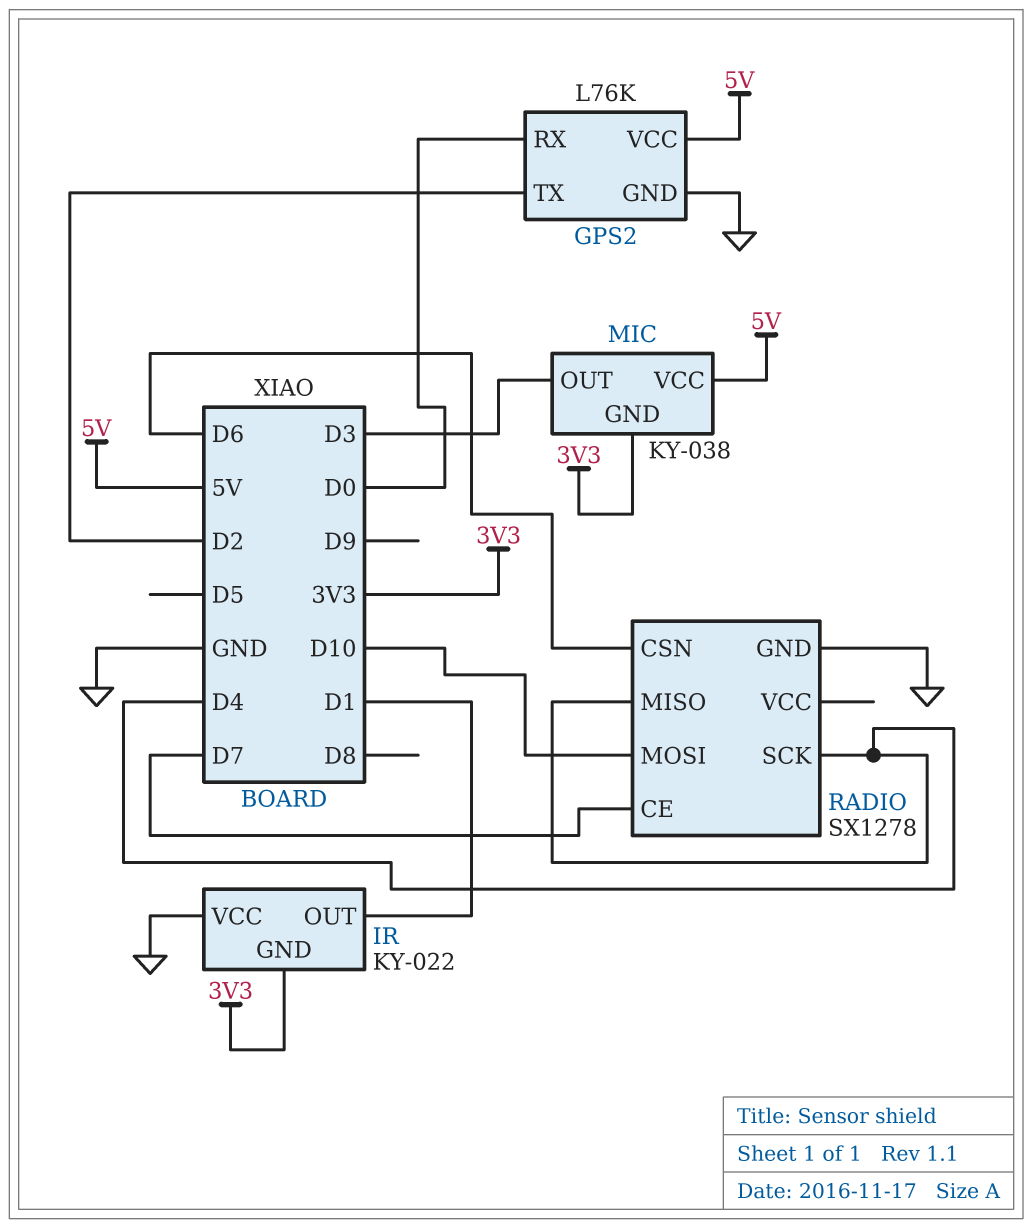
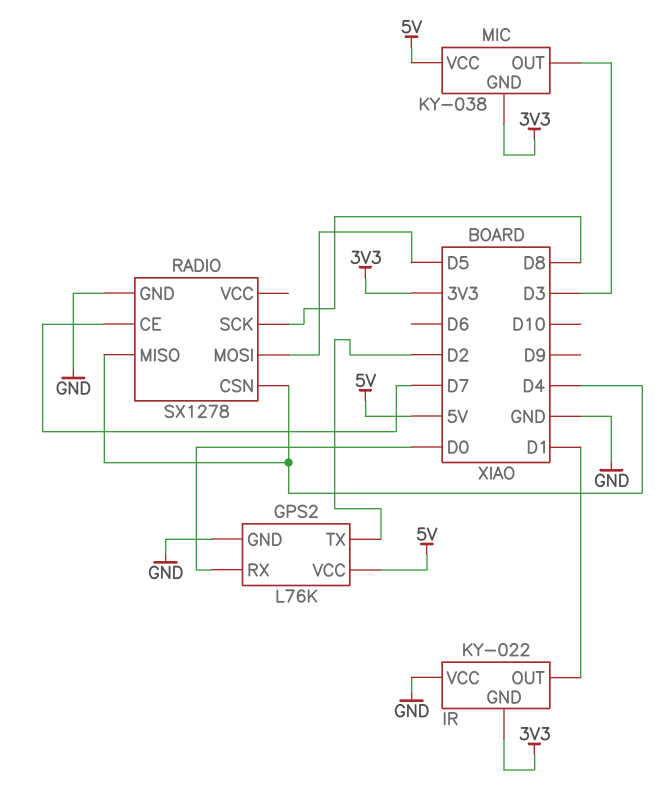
RADIO pin CSN: D6 -> D4
RADIO pin MOSI: D10 -> D5
RADIO pin SCK: D4 -> D8

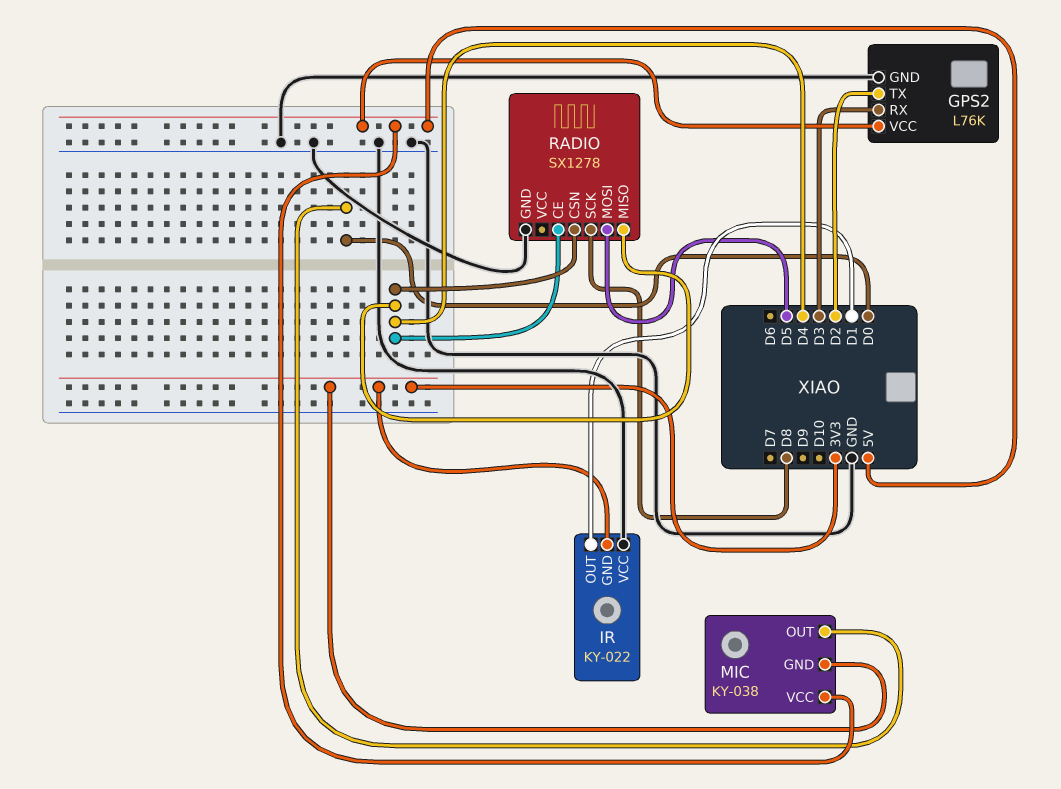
GPS2 pin RX: D0 -> D3
MIC pin OUT: D3 -> D0
RADIO pin CE: D7 -> D4

